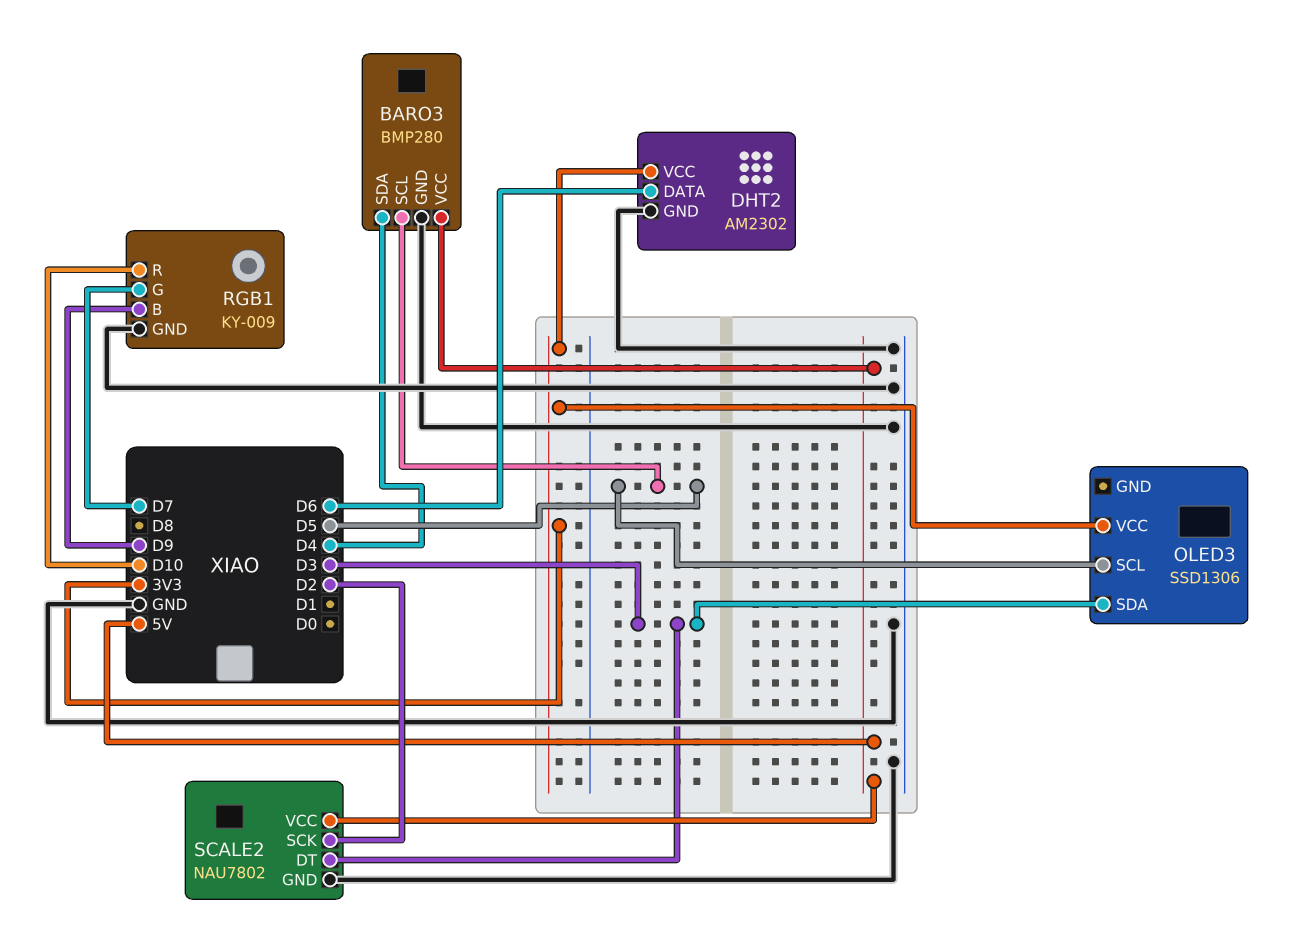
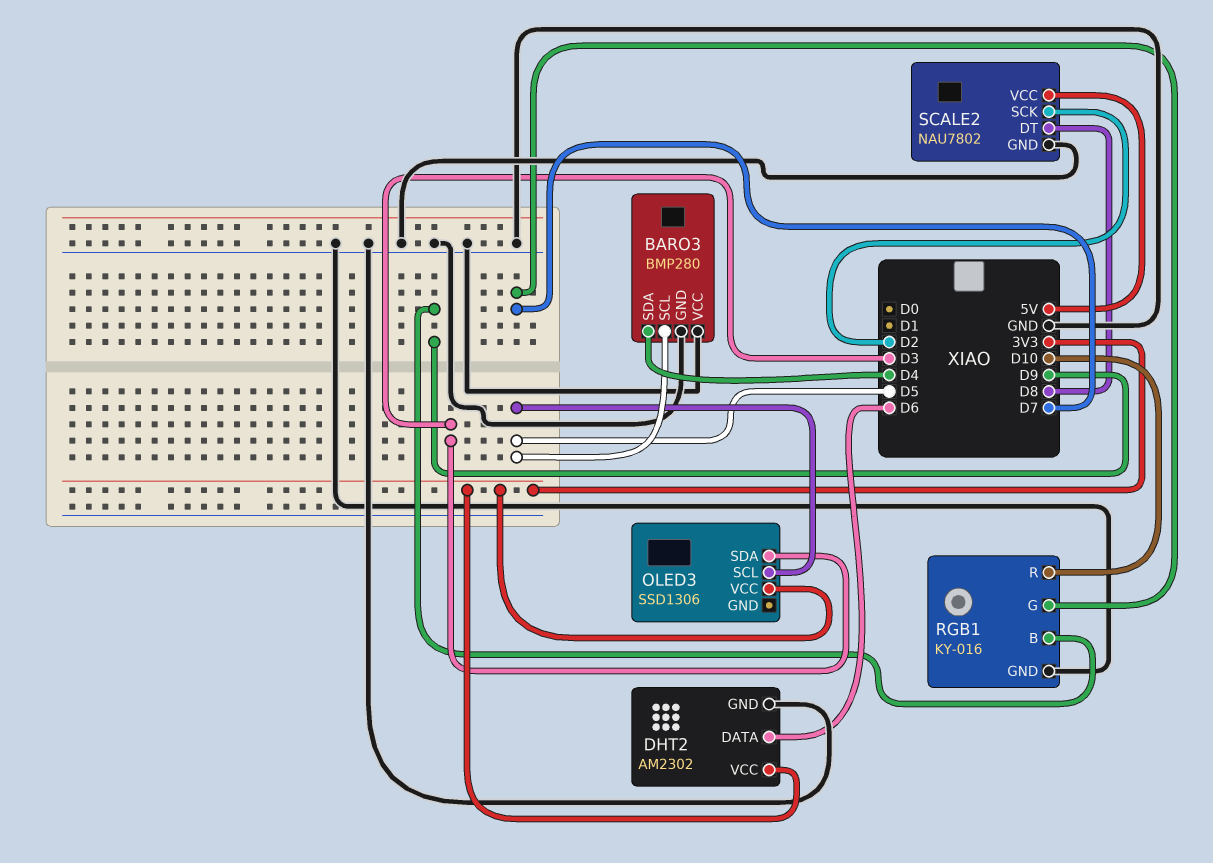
BARO3 pin VCC: 5V -> GND
RGB1: KY-009 -> KY-016
SCALE2 pin DT: D3 -> D8

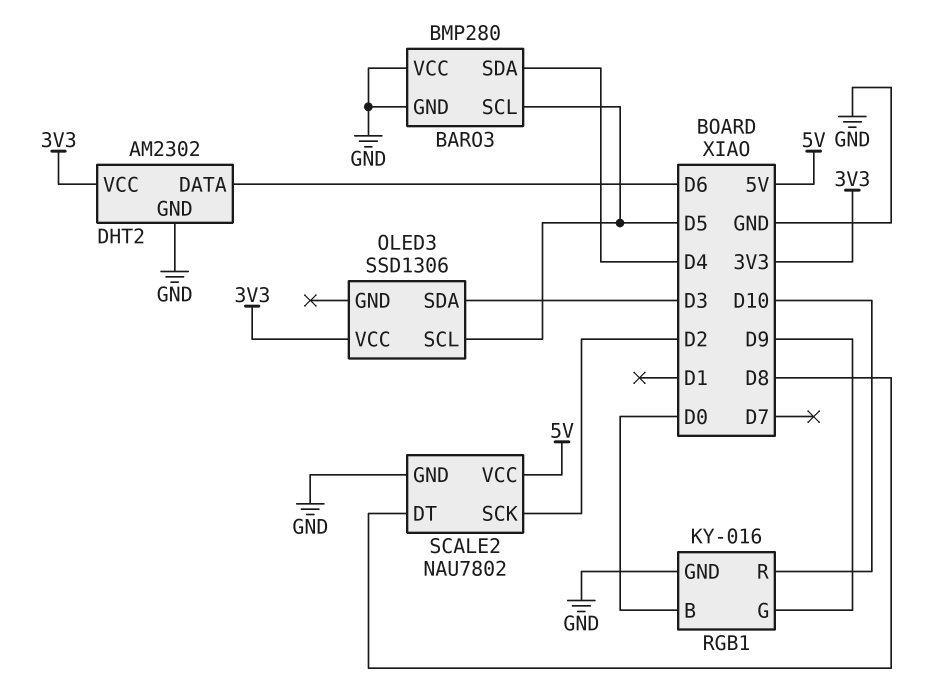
RGB1 pin B: D9 -> D0
RGB1 pin G: D7 -> D9

